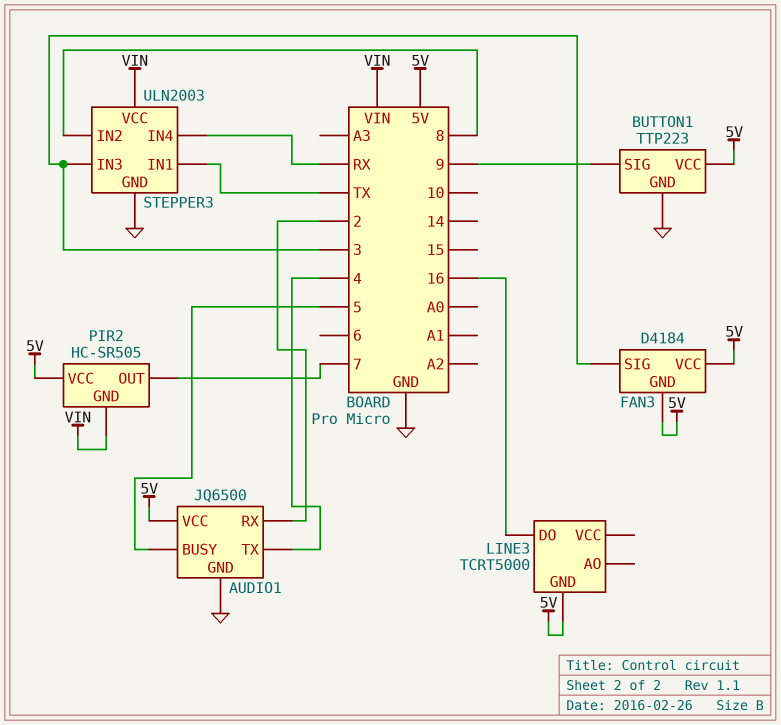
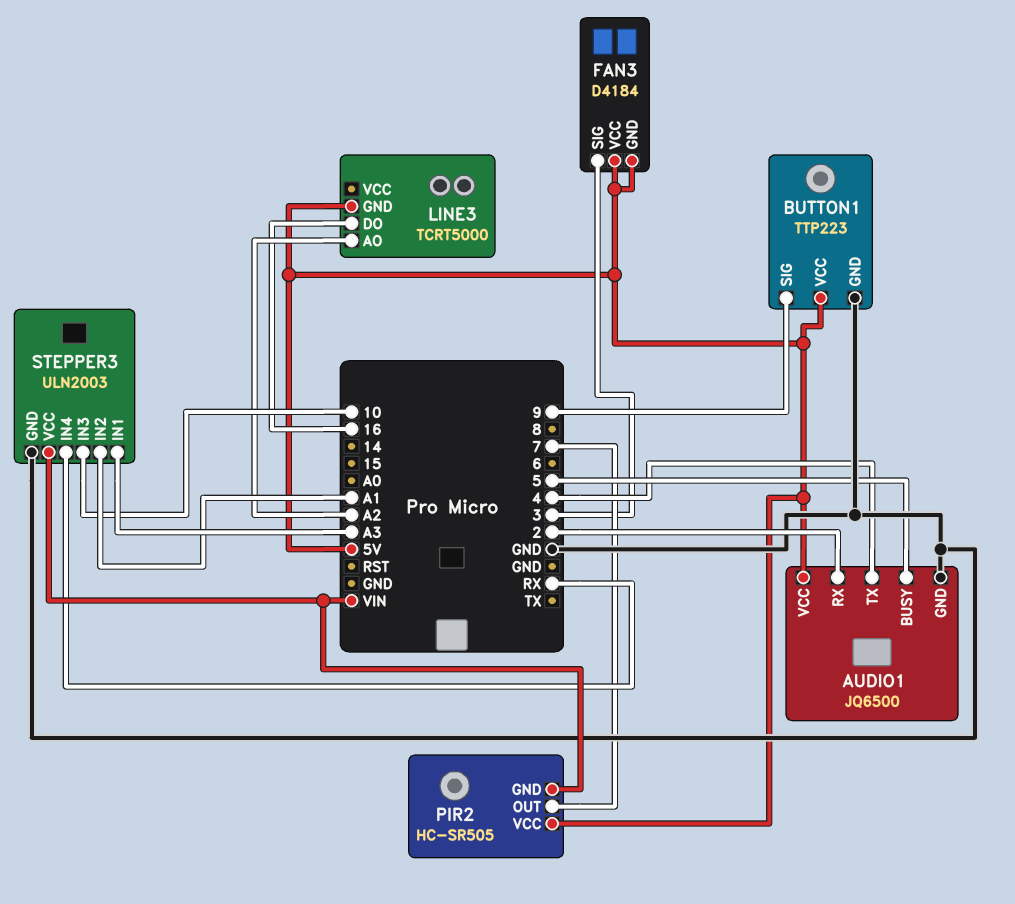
LINE3 pin AO: none -> A2
STEPPER3 pin IN1: TX -> A3
STEPPER3 pin IN2: 8 -> A1
STEPPER3 pin IN3: 3 -> 10

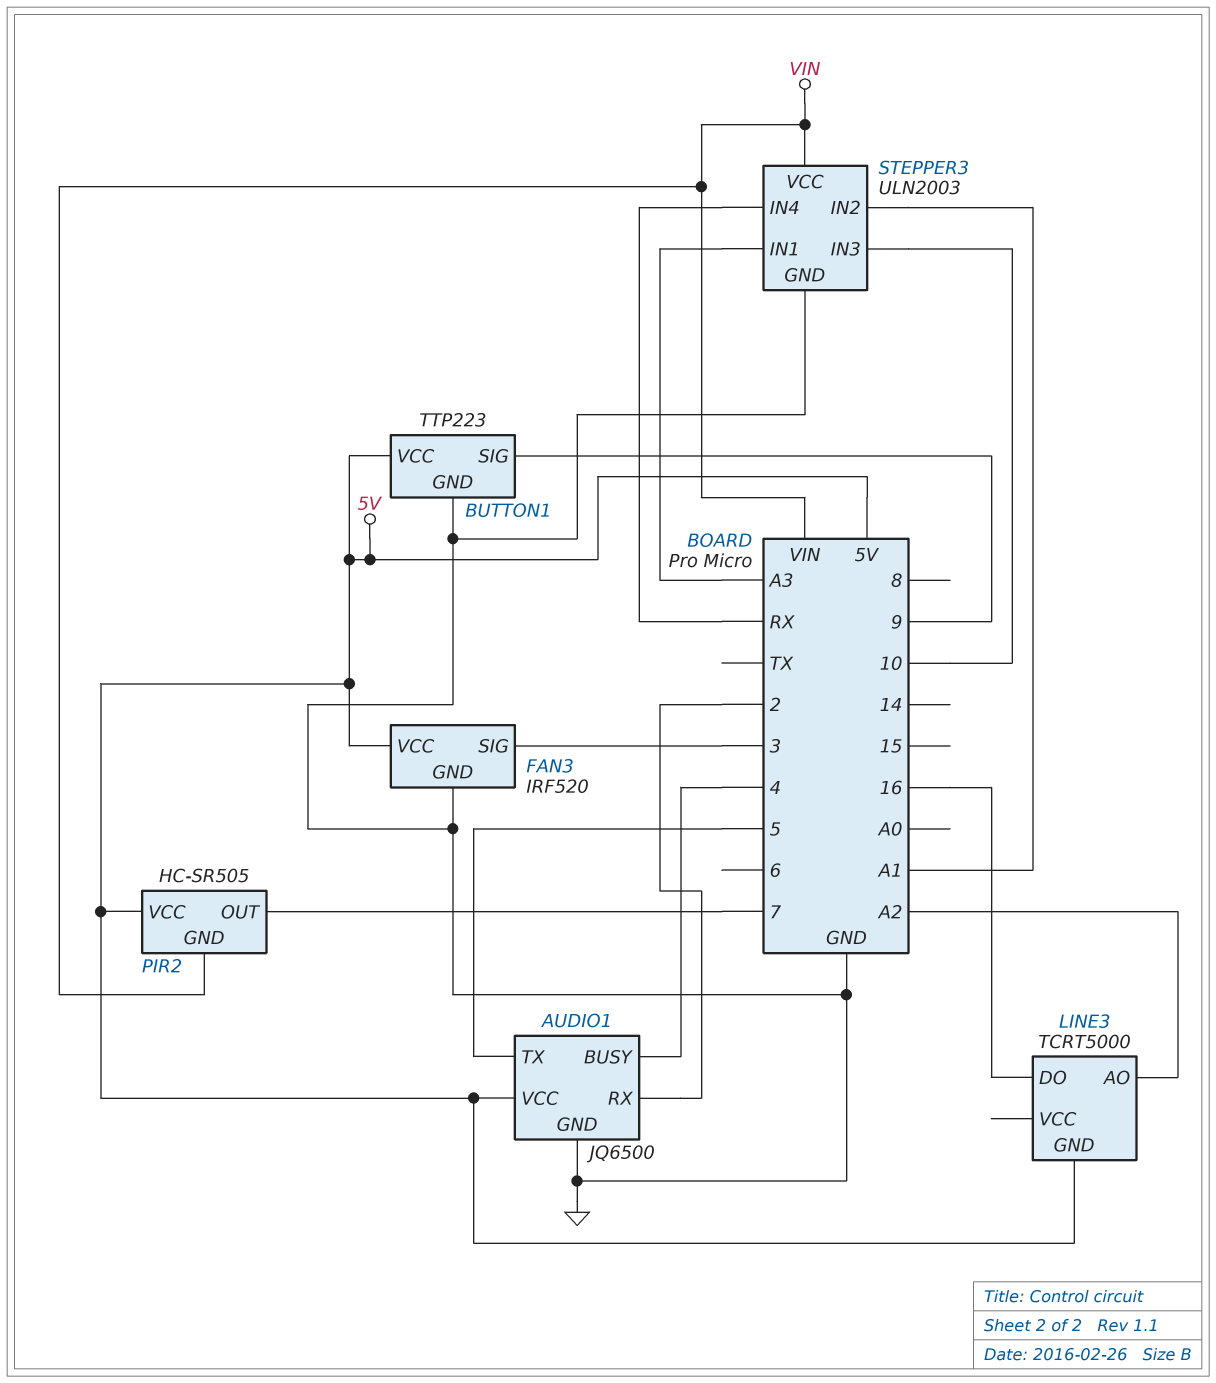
AUDIO1 pin BUSY: 5 -> 4
AUDIO1 pin TX: 4 -> 5
FAN3: D4184 -> IRF520
FAN3 pin GND: 5V -> GND

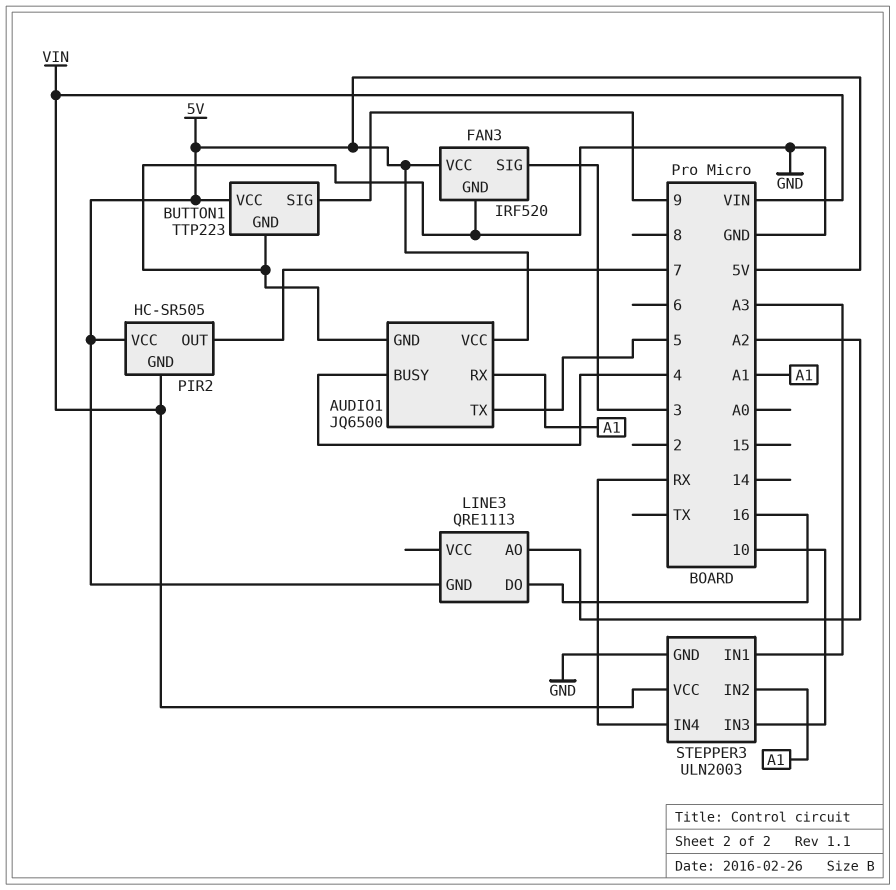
AUDIO1 pin RX: 2 -> A1
LINE3: TCRT5000 -> QRE1113

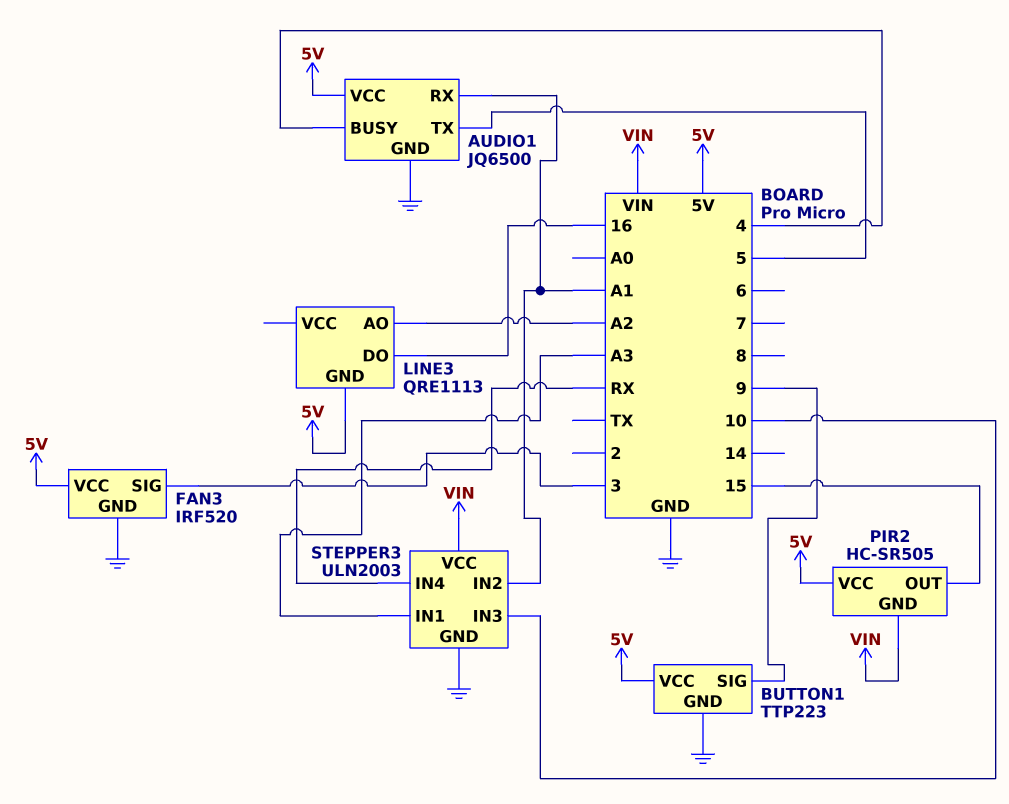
PIR2 pin OUT: 7 -> 15

